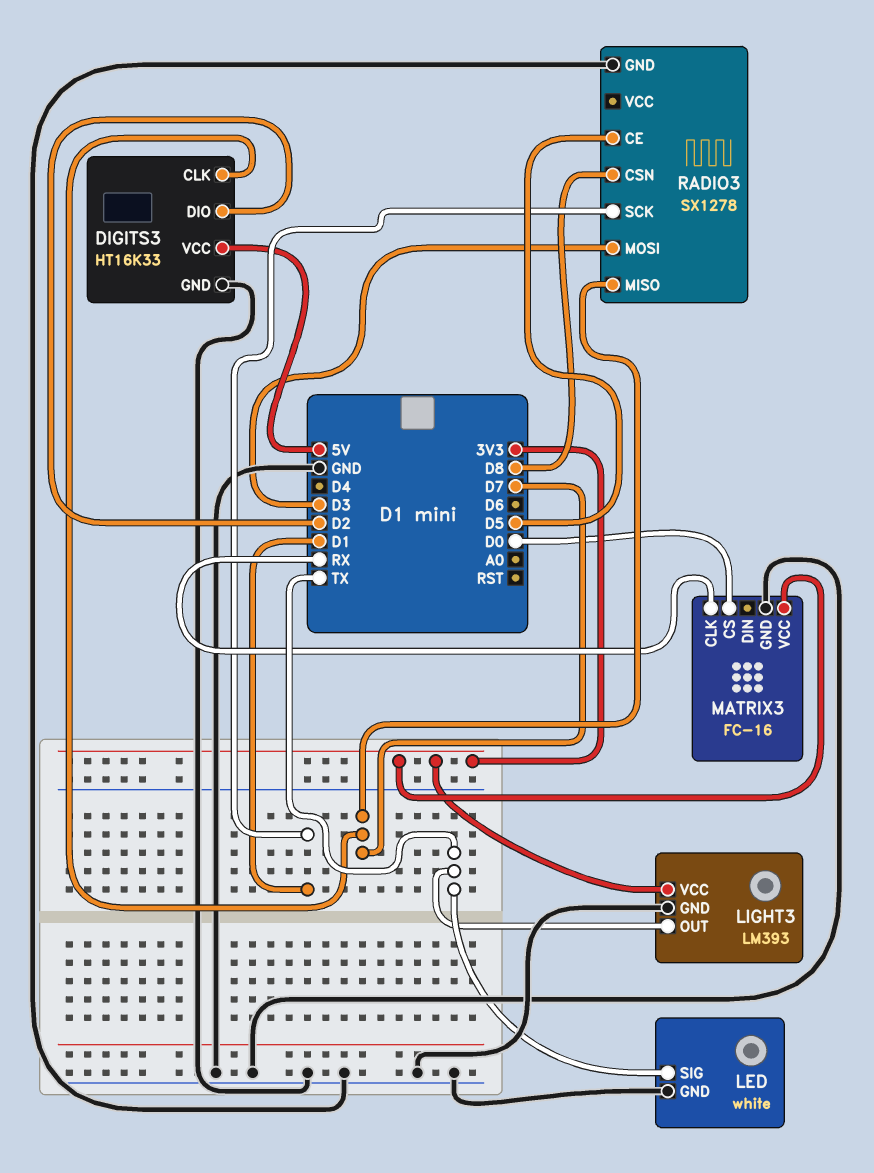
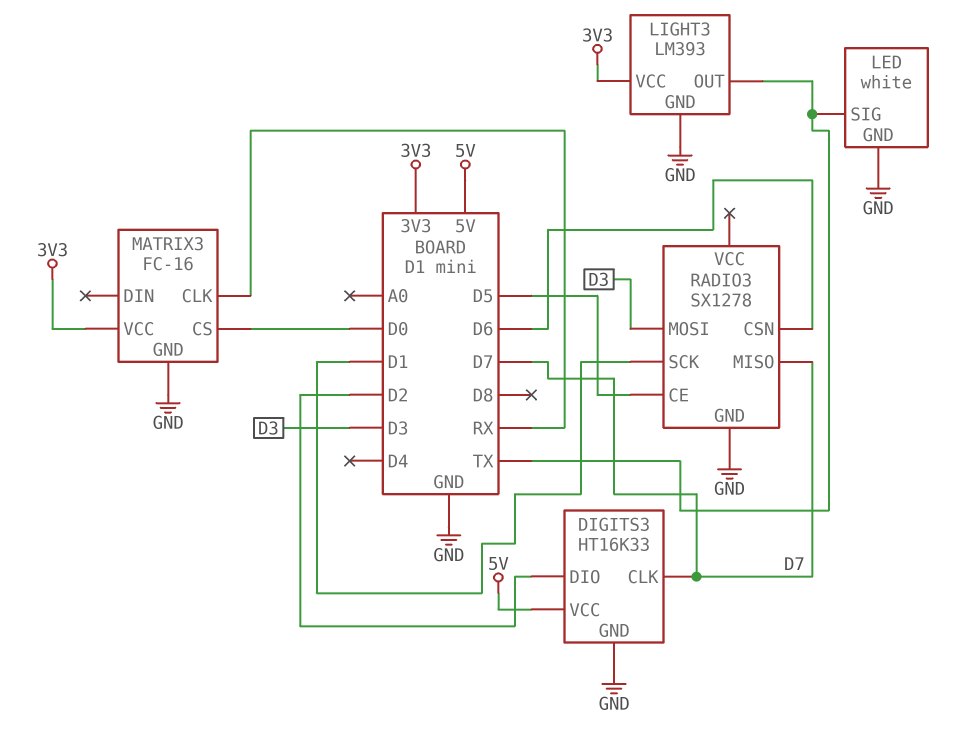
RADIO3 pin CSN: D8 -> D6

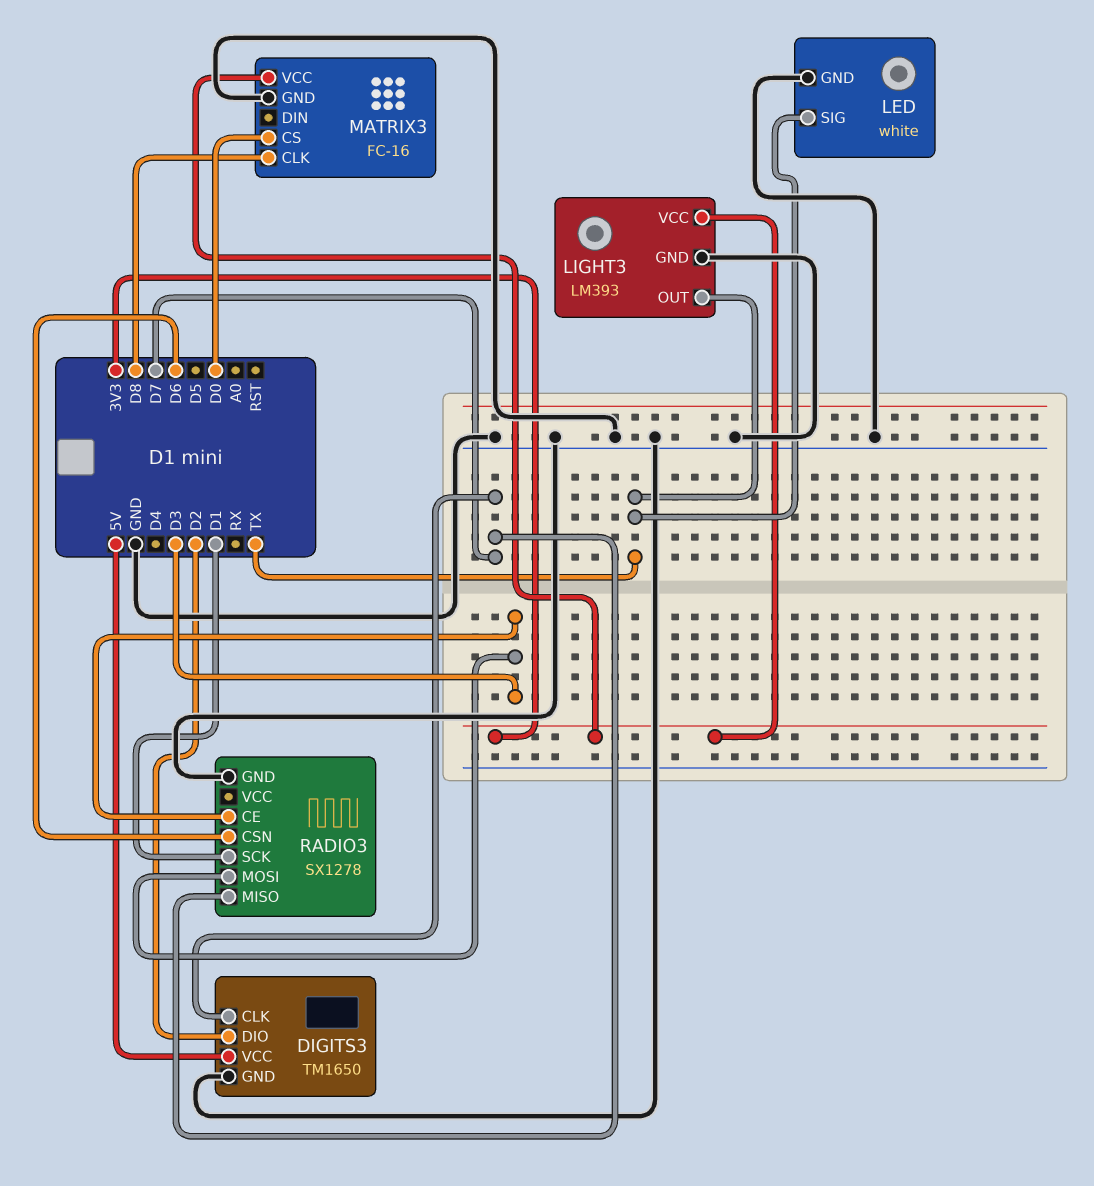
DIGITS3: HT16K33 -> TM1650
MATRIX3 pin CLK: RX -> D8
RADIO3 pin CE: D5 -> D3

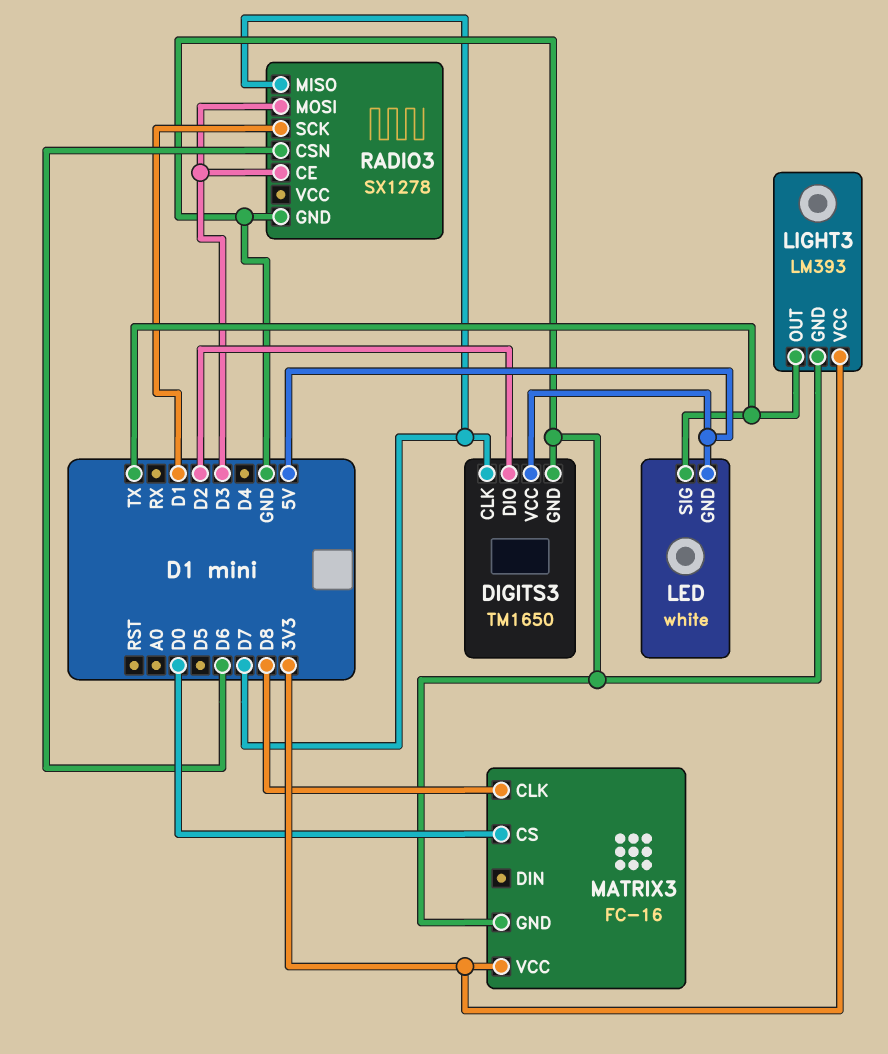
LED pin GND: GND -> 5V

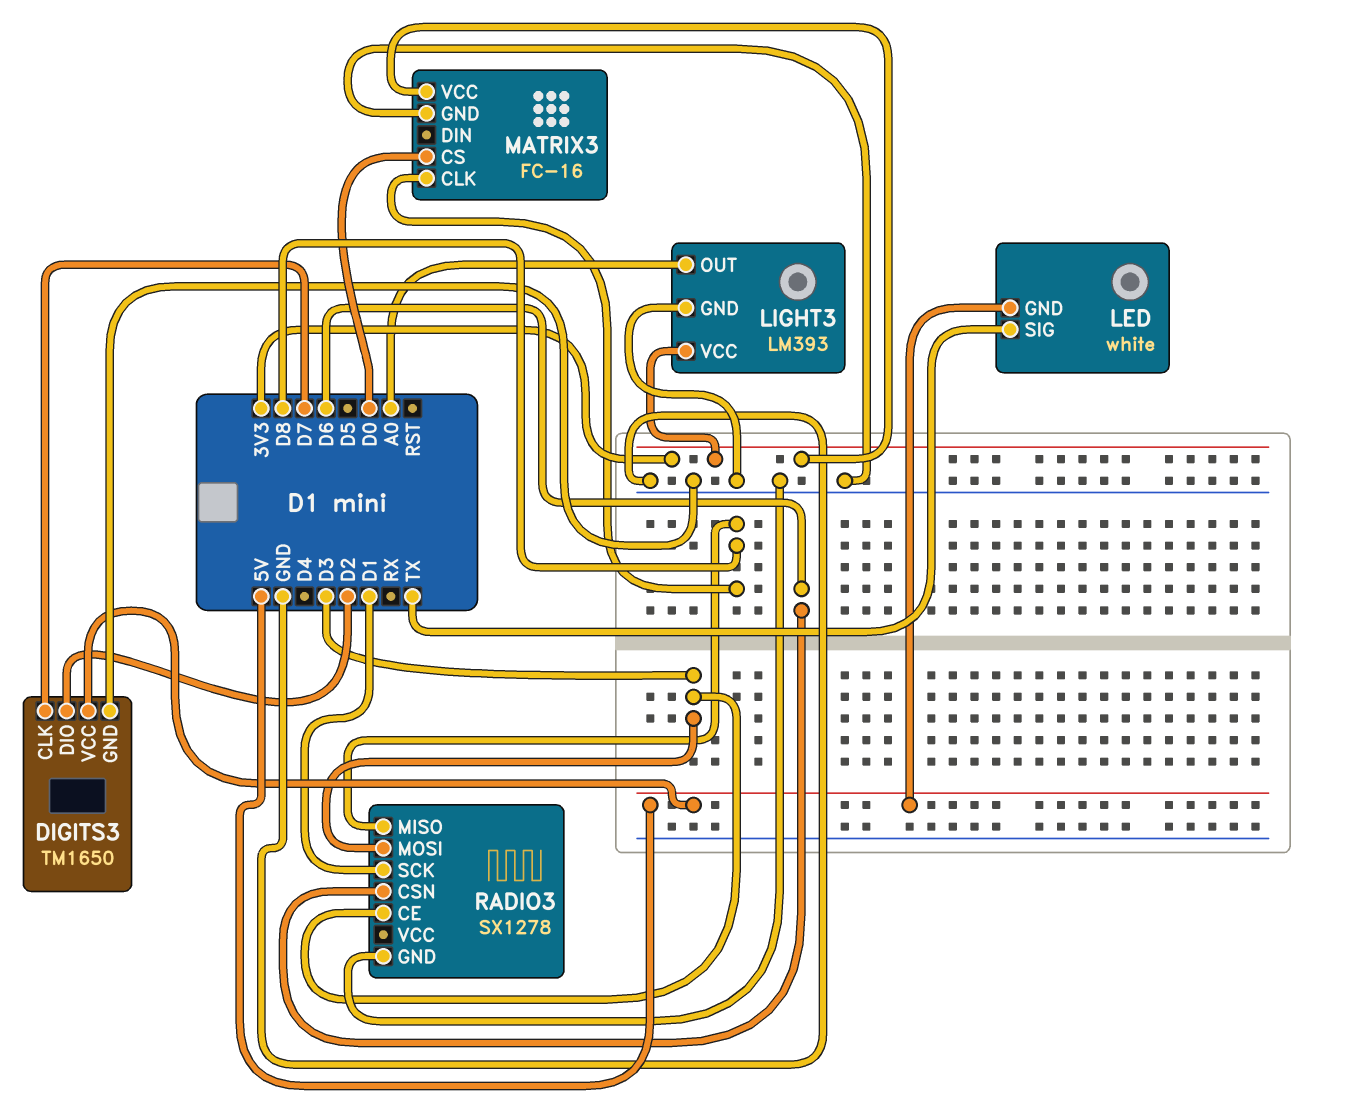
LIGHT3 pin OUT: TX -> A0
RADIO3 pin MISO: D7 -> D8

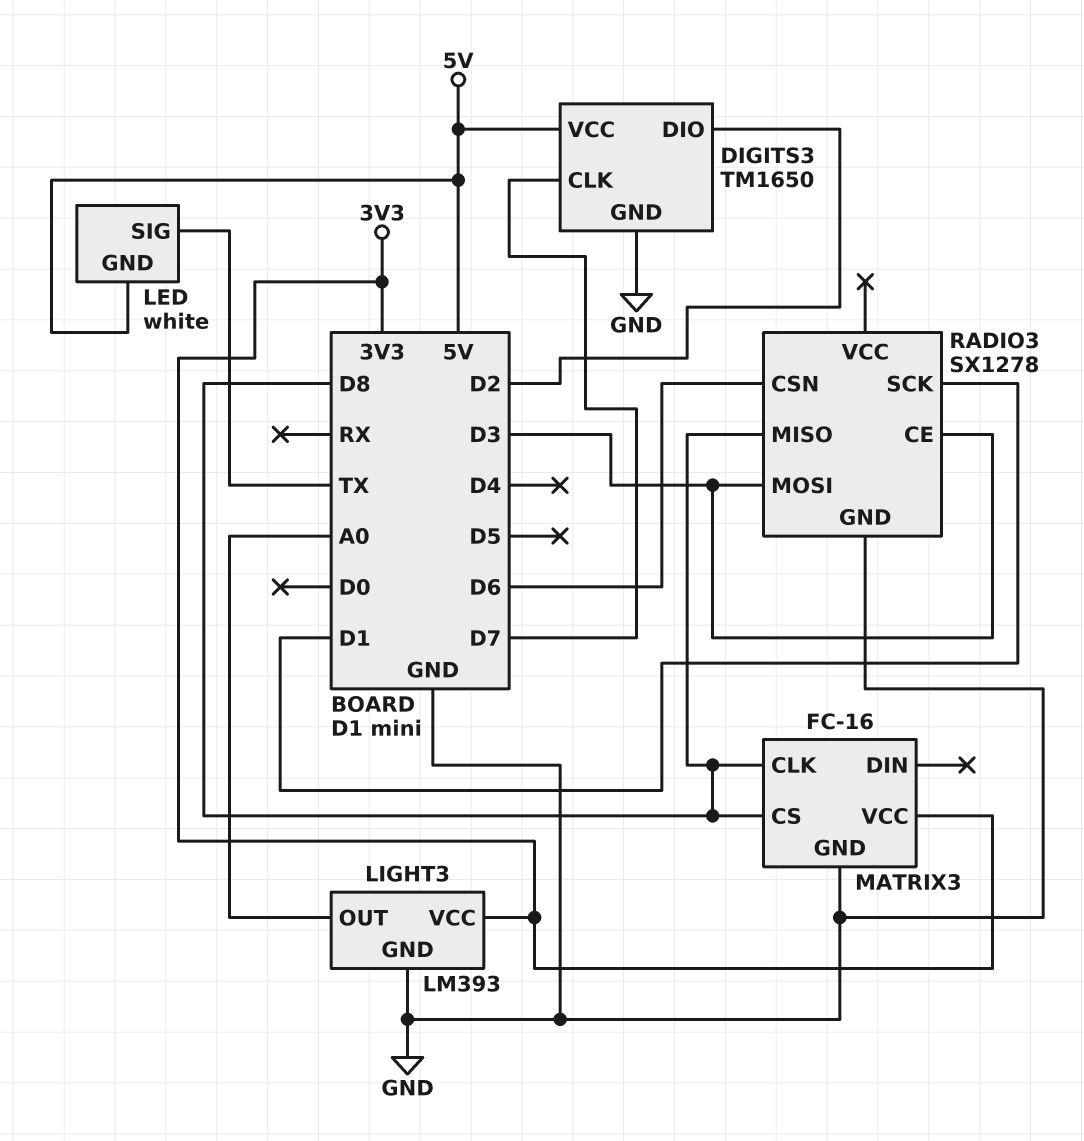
MATRIX3 pin CS: D0 -> D8

